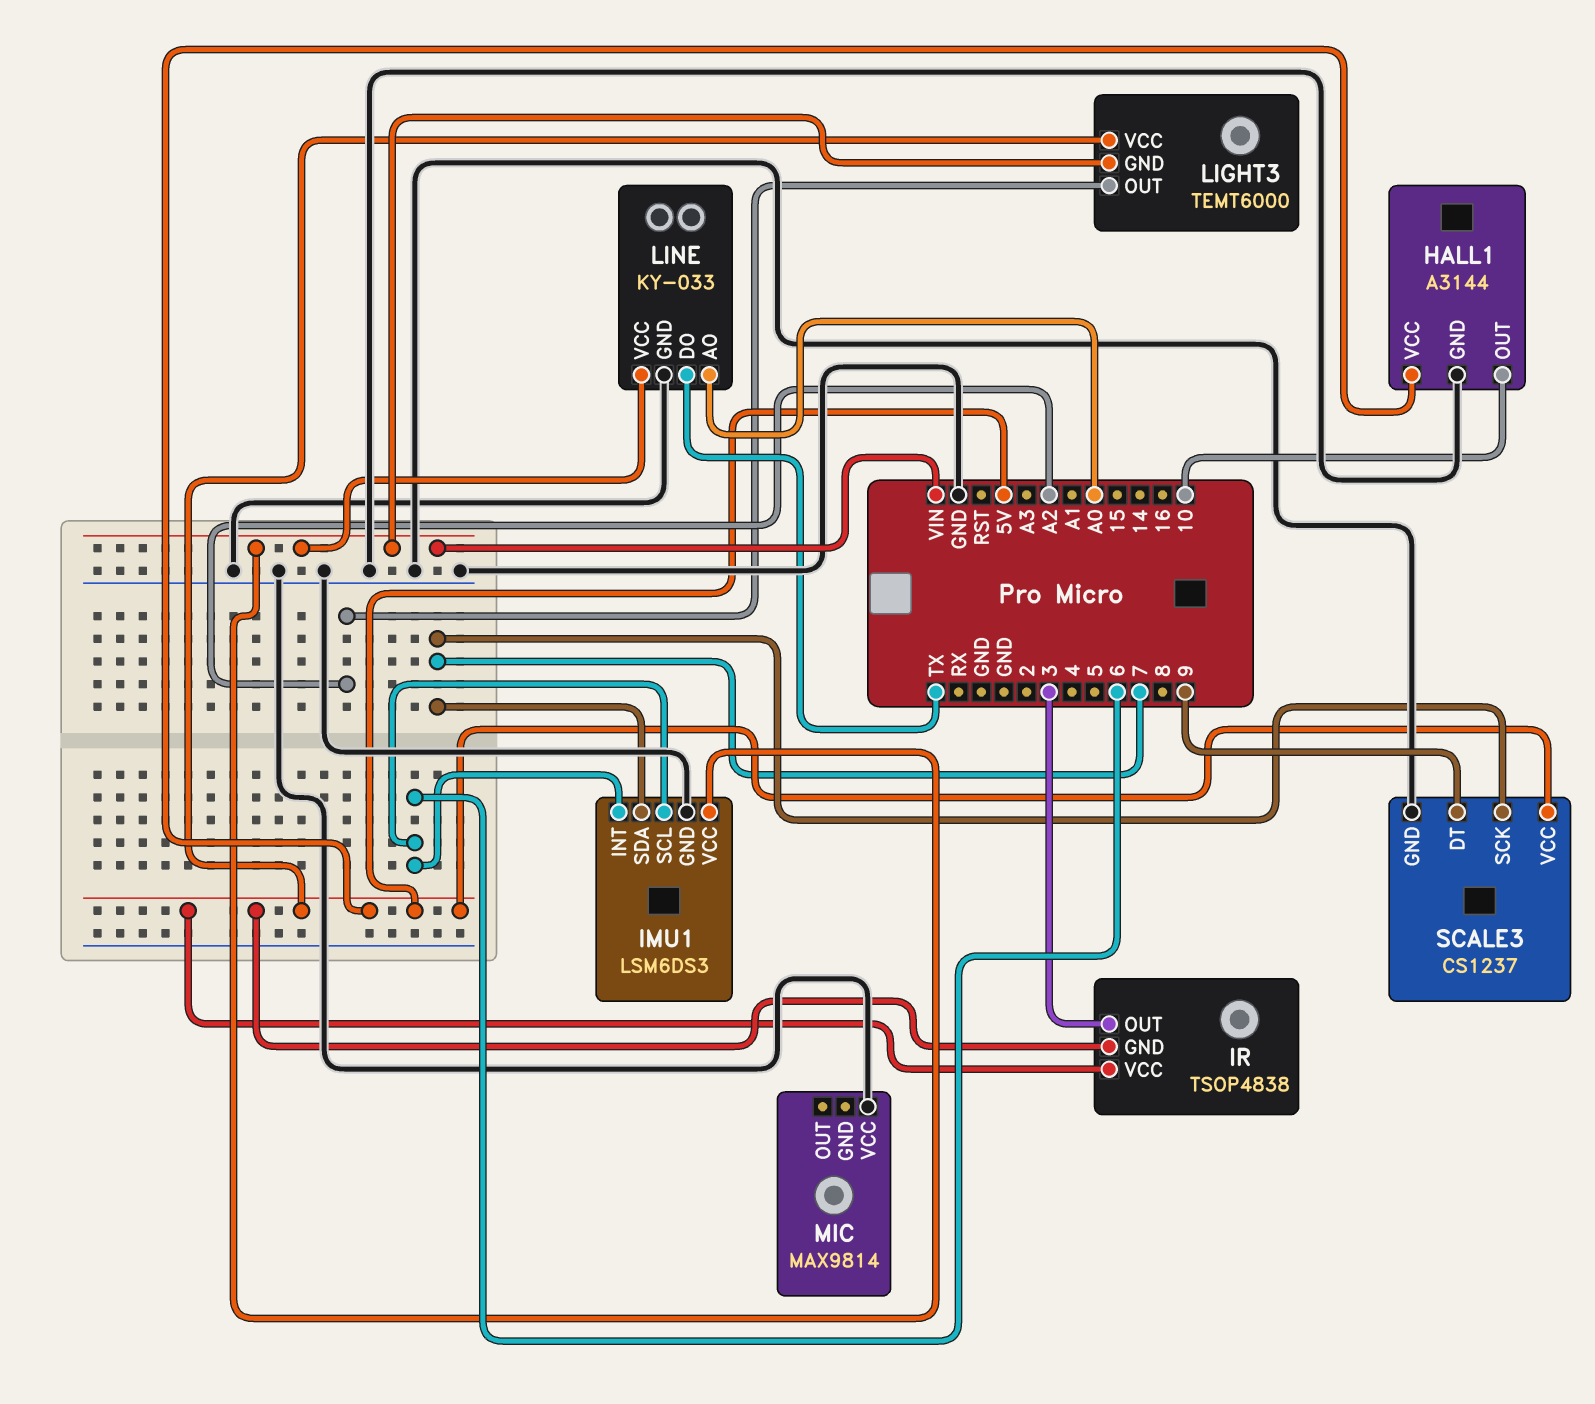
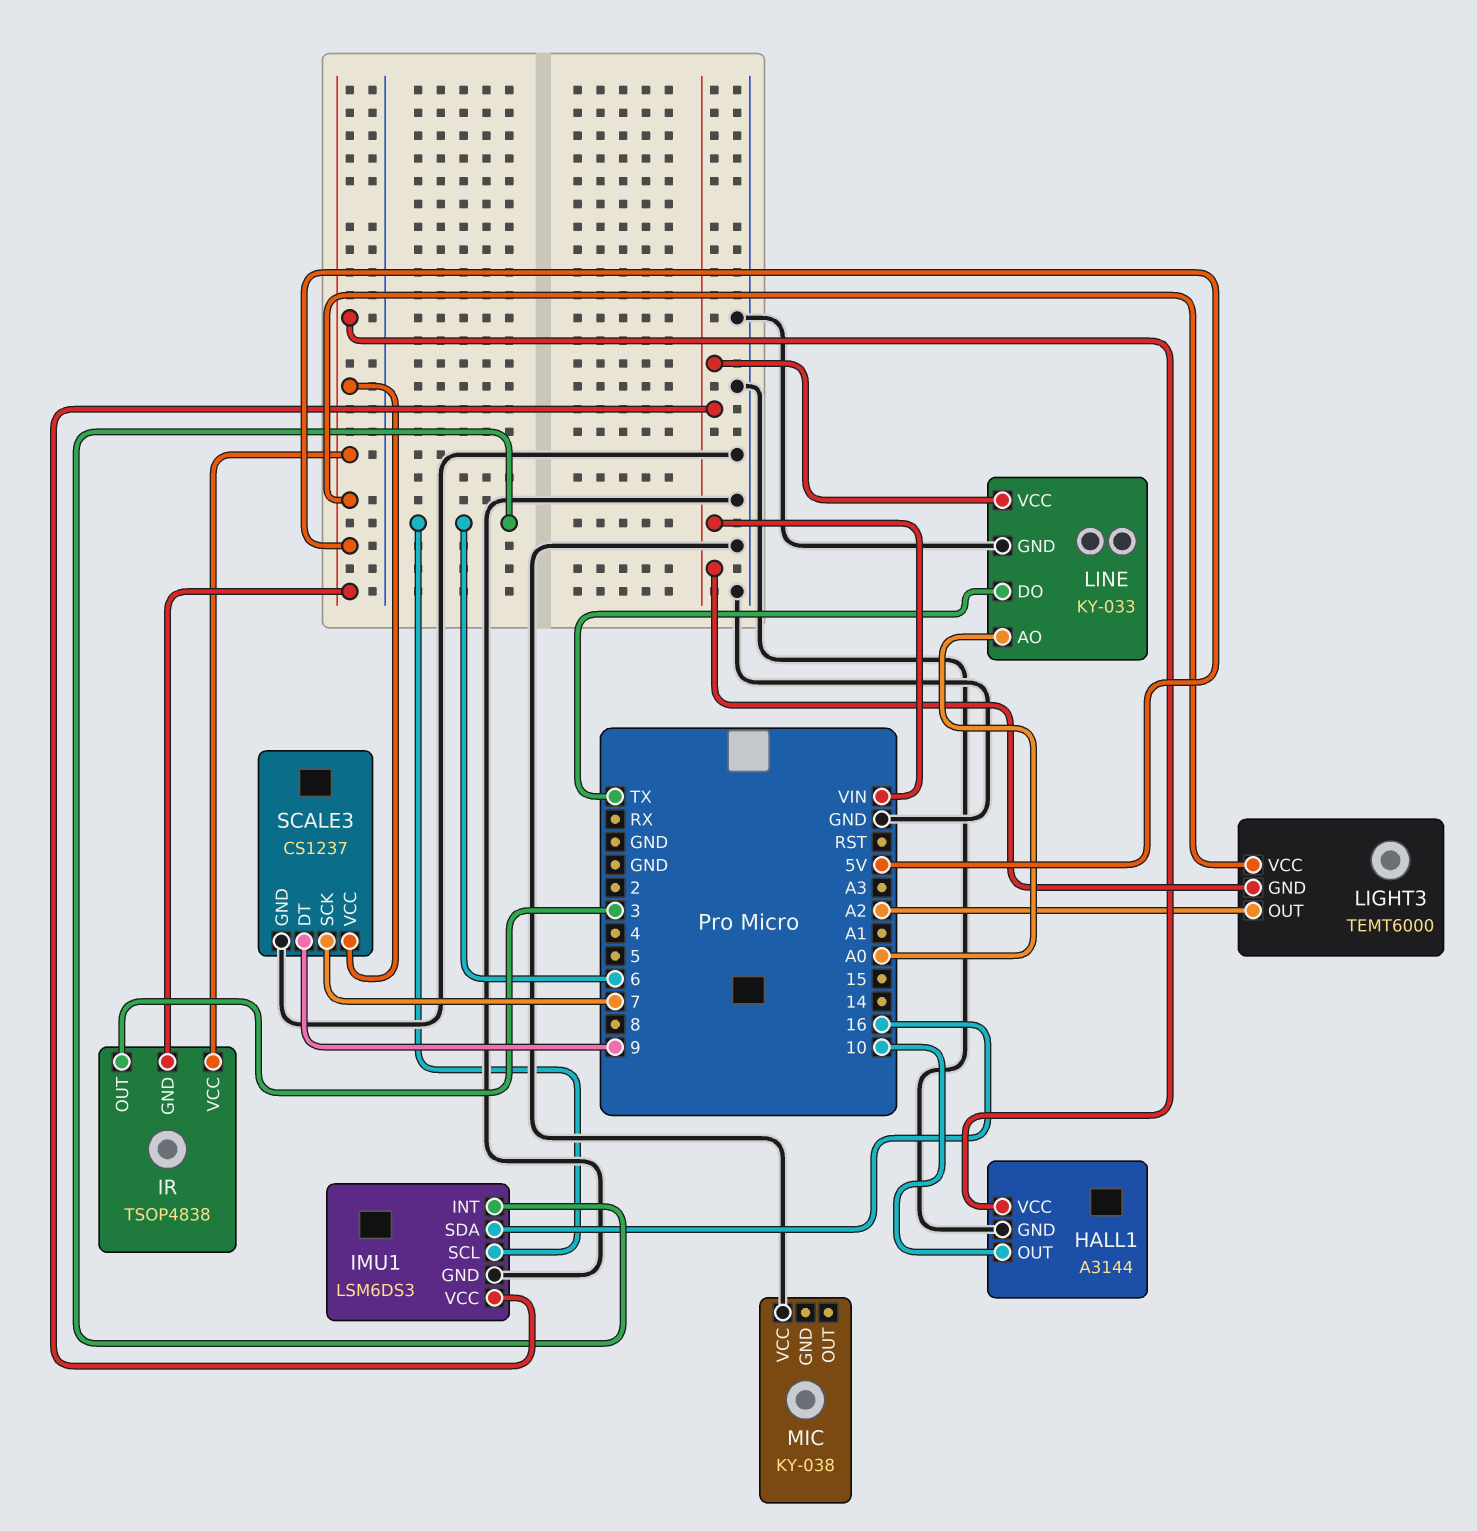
IMU1 pin SDA: 7 -> 16
MIC: MAX9814 -> KY-038

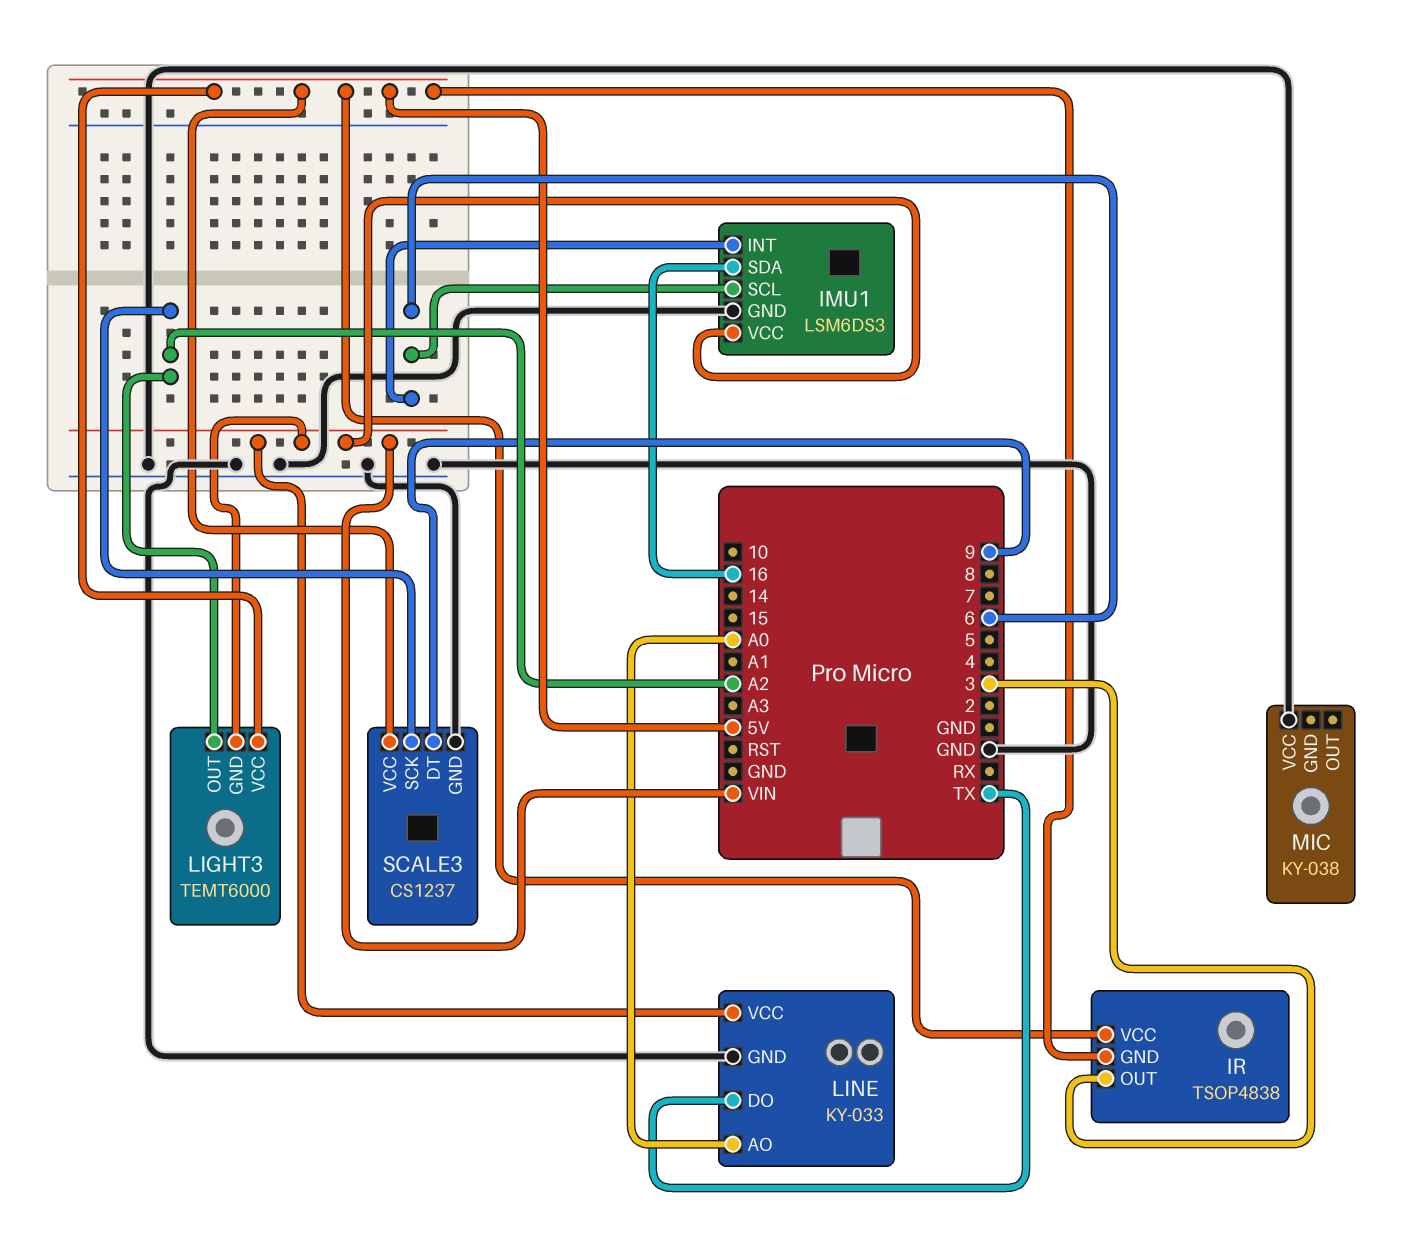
HALL1: A3144 -> none
HALL1 pin GND: GND -> none
HALL1 pin OUT: 10 -> none
HALL1 pin VCC: 5V -> none
SCALE3 pin SCK: 7 -> A2

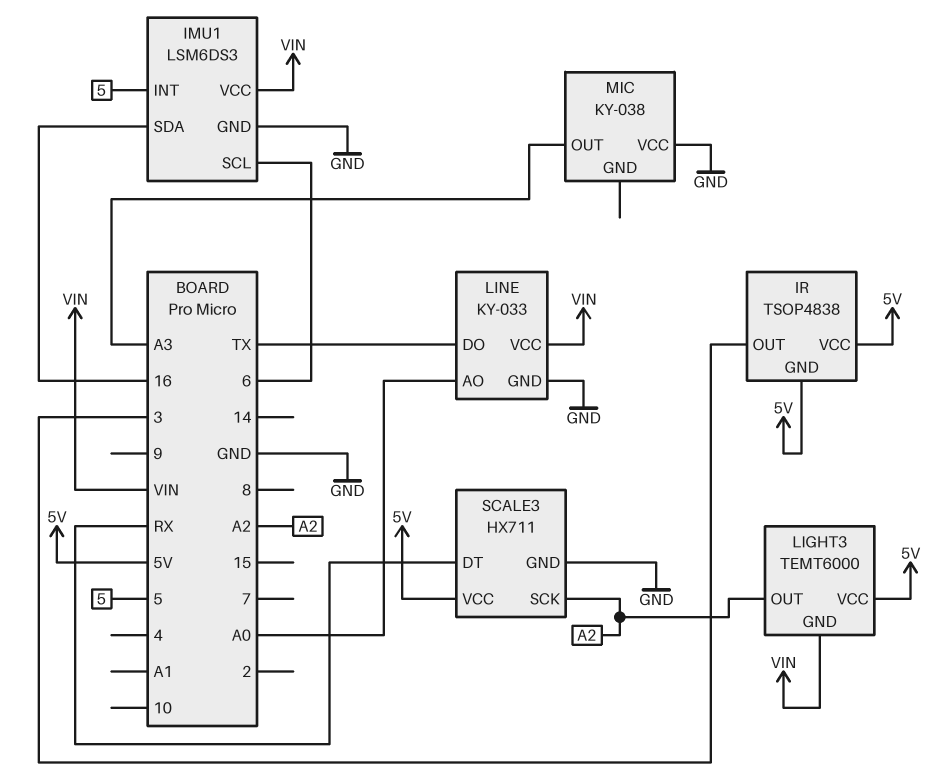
IMU1 pin INT: 6 -> 5
MIC pin OUT: none -> A3
SCALE3: CS1237 -> HX711
SCALE3 pin DT: 9 -> RX

